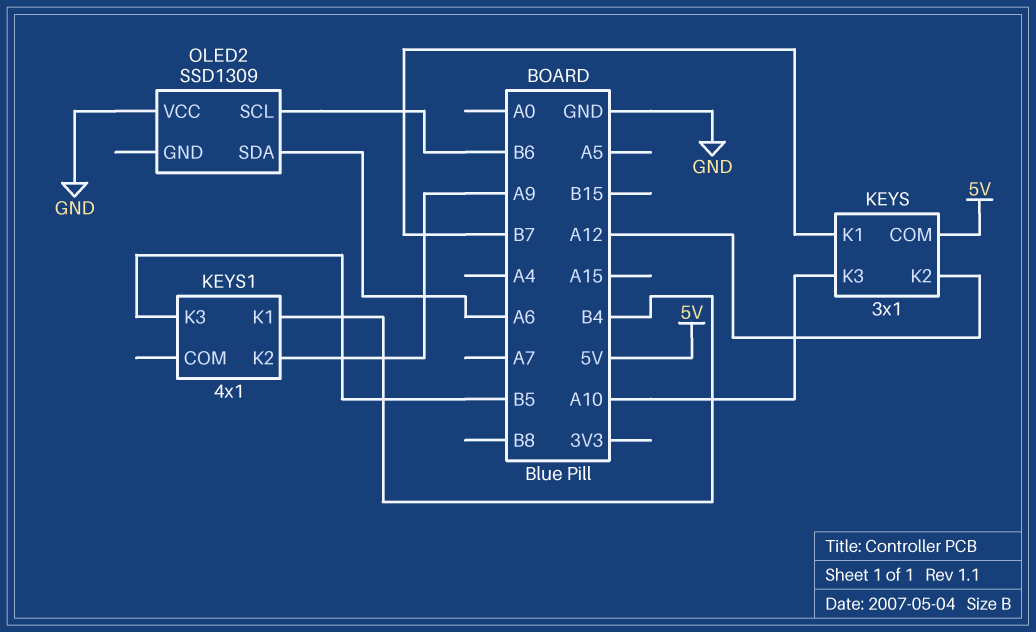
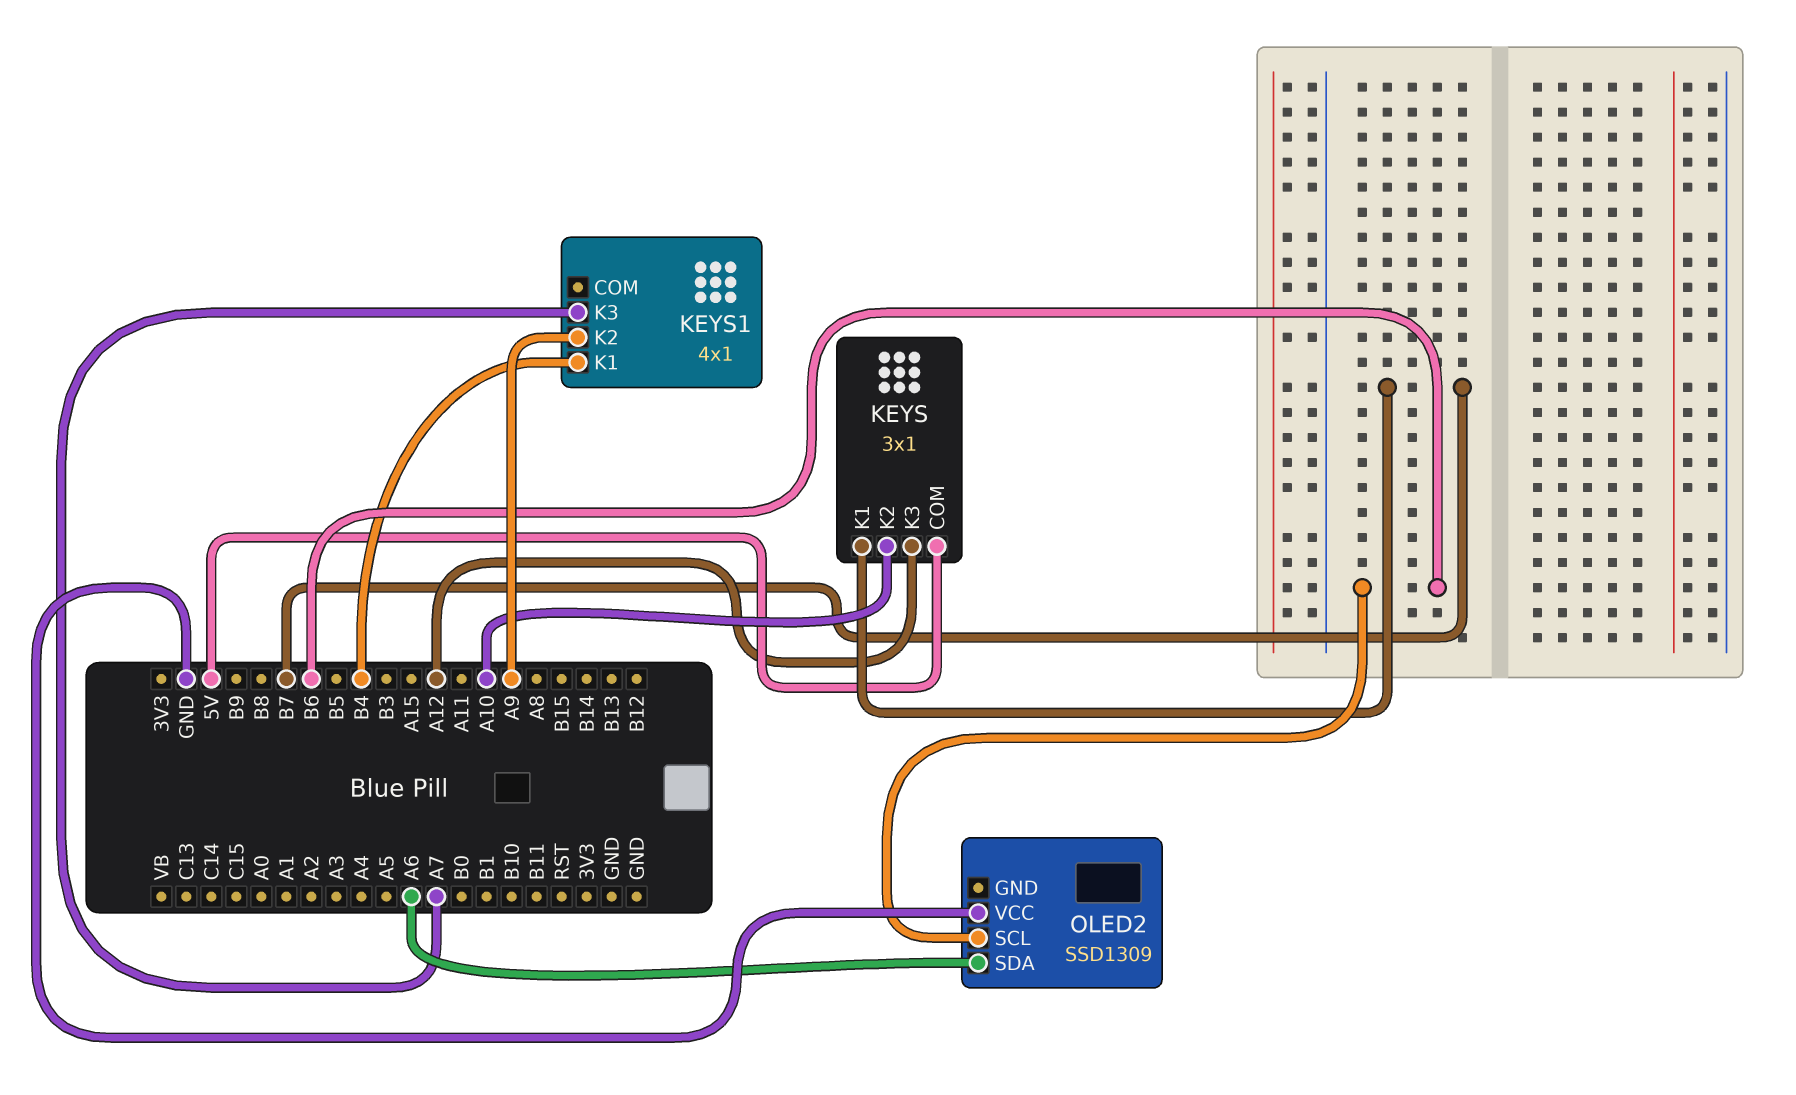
KEYS pin K2: A12 -> A10
KEYS pin K3: A10 -> A12
KEYS1 pin K3: B5 -> A7

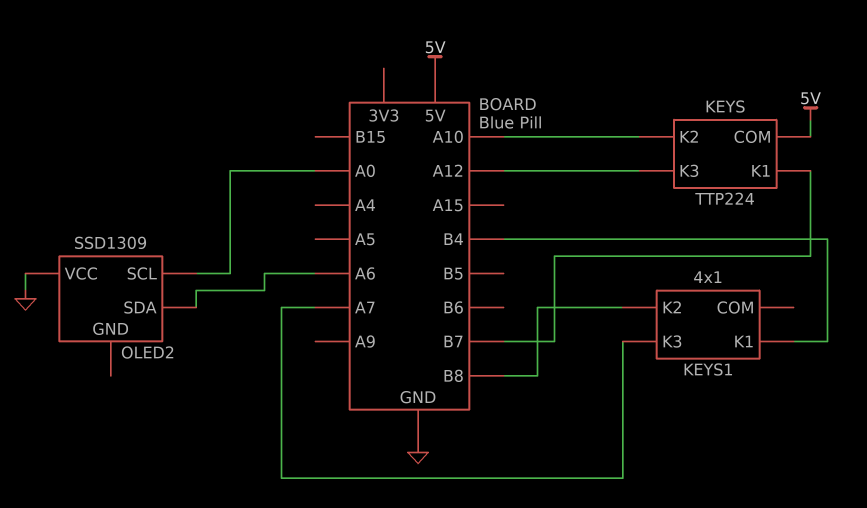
KEYS: 3x1 -> TTP224
KEYS1 pin K2: A9 -> B8
OLED2 pin SCL: B6 -> A0

